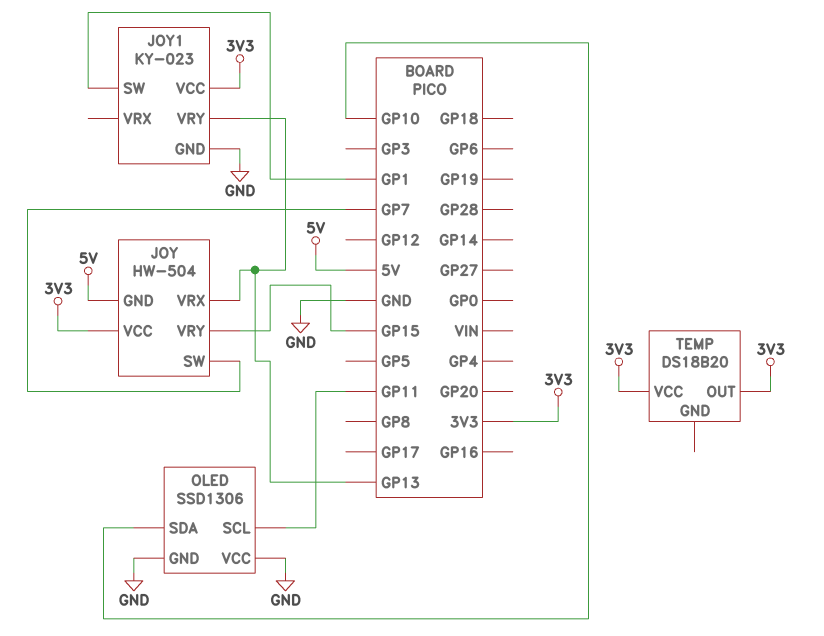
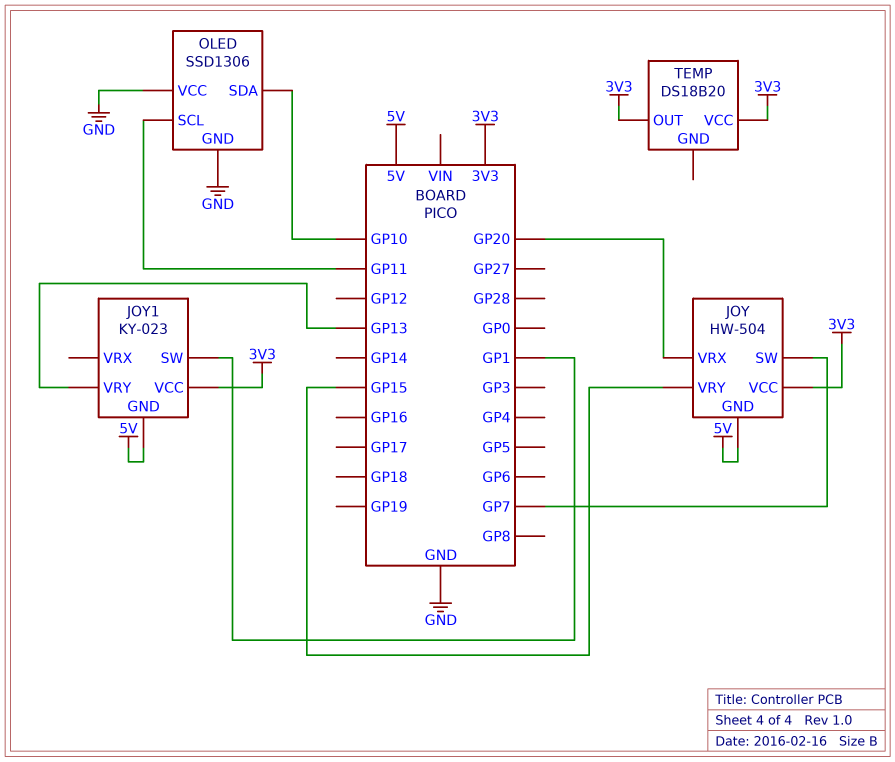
JOY pin VRX: GP13 -> GP20
JOY1 pin GND: GND -> 5V

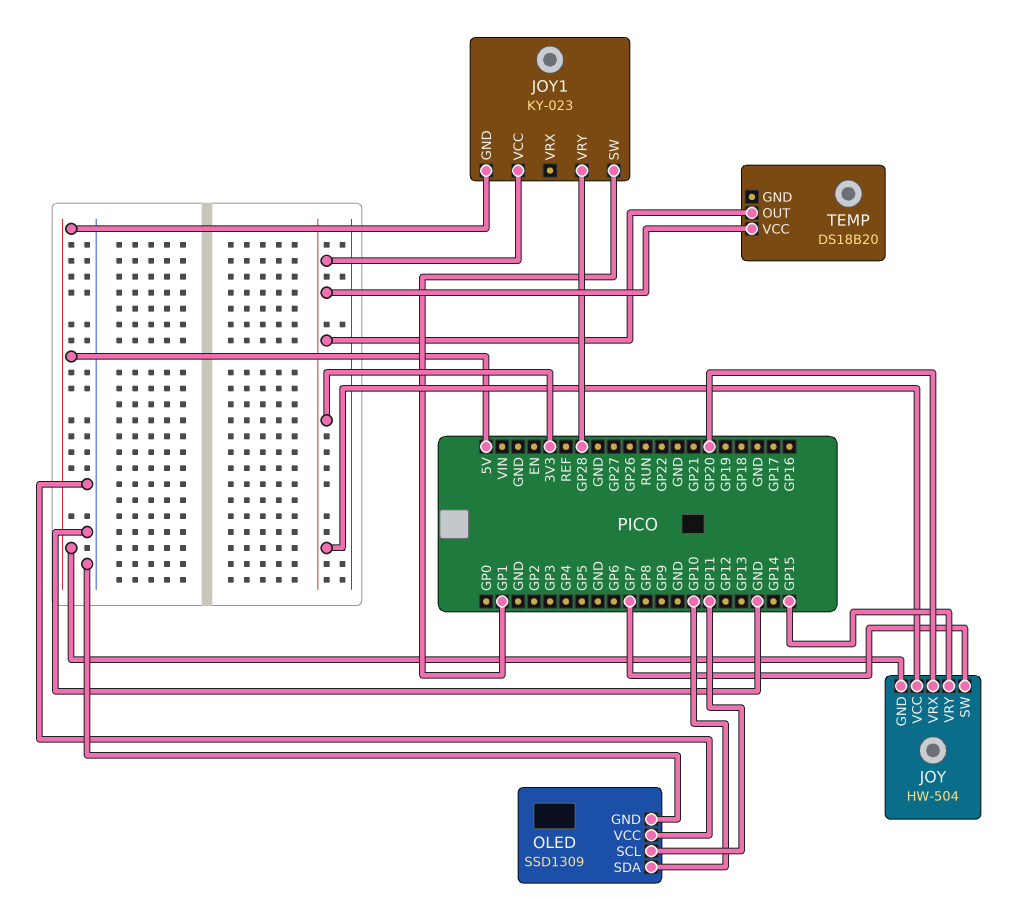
JOY1 pin VRY: GP13 -> GP28
OLED: SSD1306 -> SSD1309

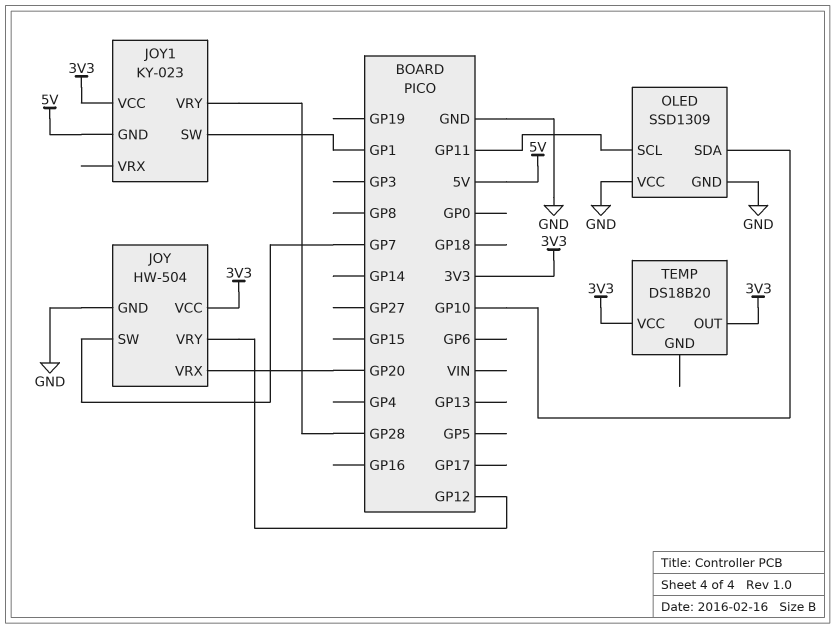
JOY pin GND: 5V -> GND
JOY pin VRY: GP15 -> GP12

